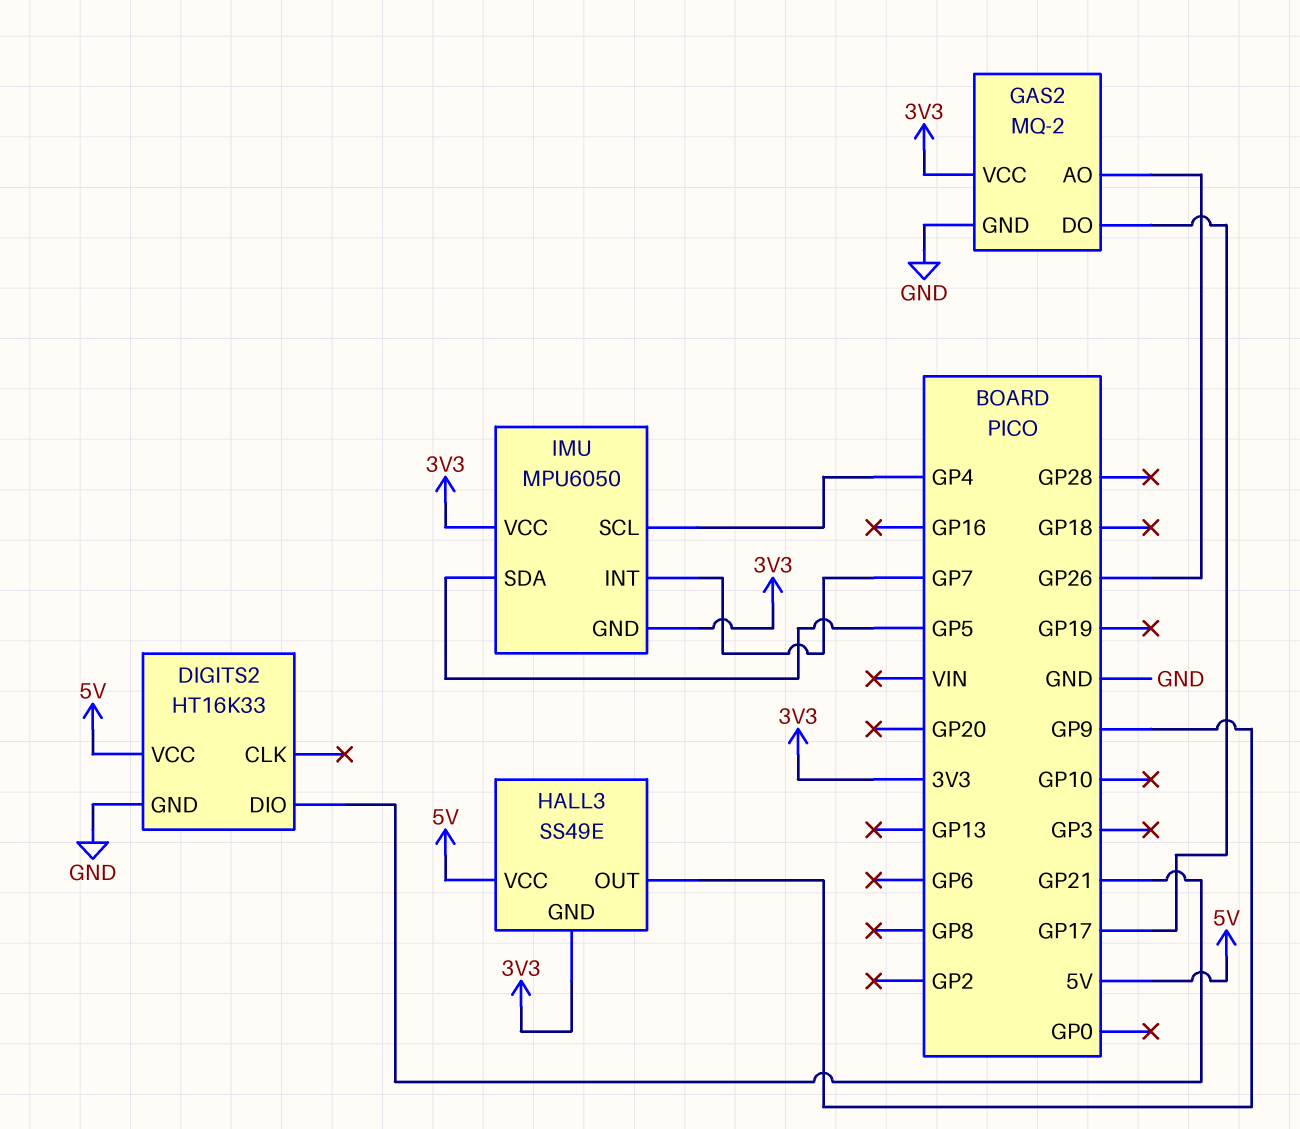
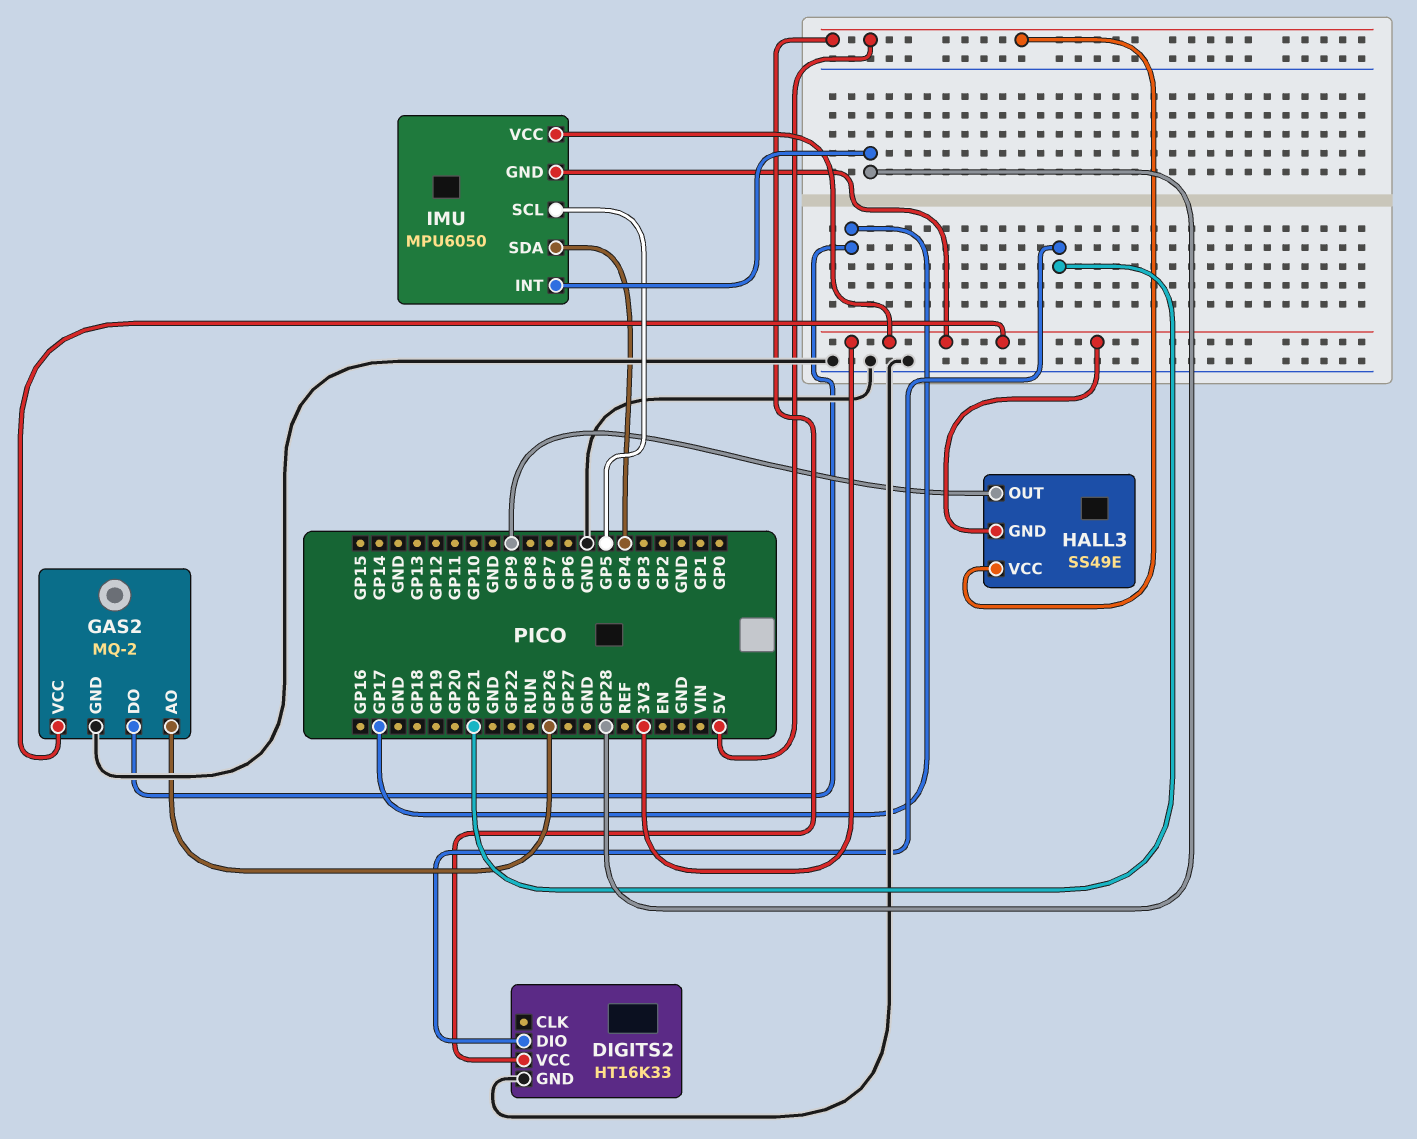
IMU pin INT: GP7 -> GP28
IMU pin SCL: GP4 -> GP5
IMU pin SDA: GP5 -> GP4

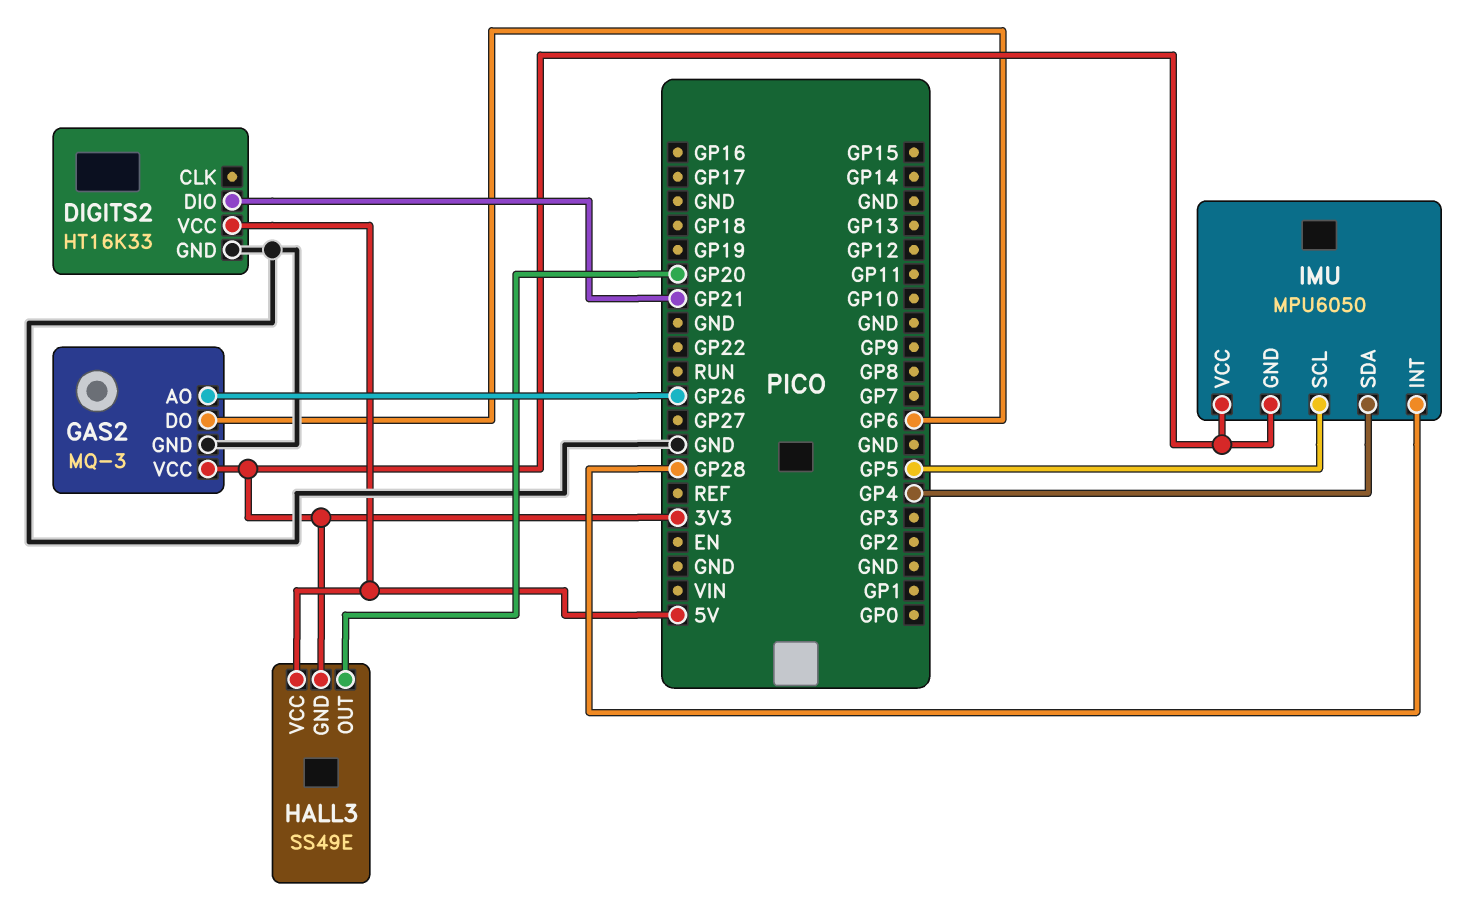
GAS2: MQ-2 -> MQ-3
GAS2 pin DO: GP17 -> GP6
HALL3 pin OUT: GP9 -> GP20

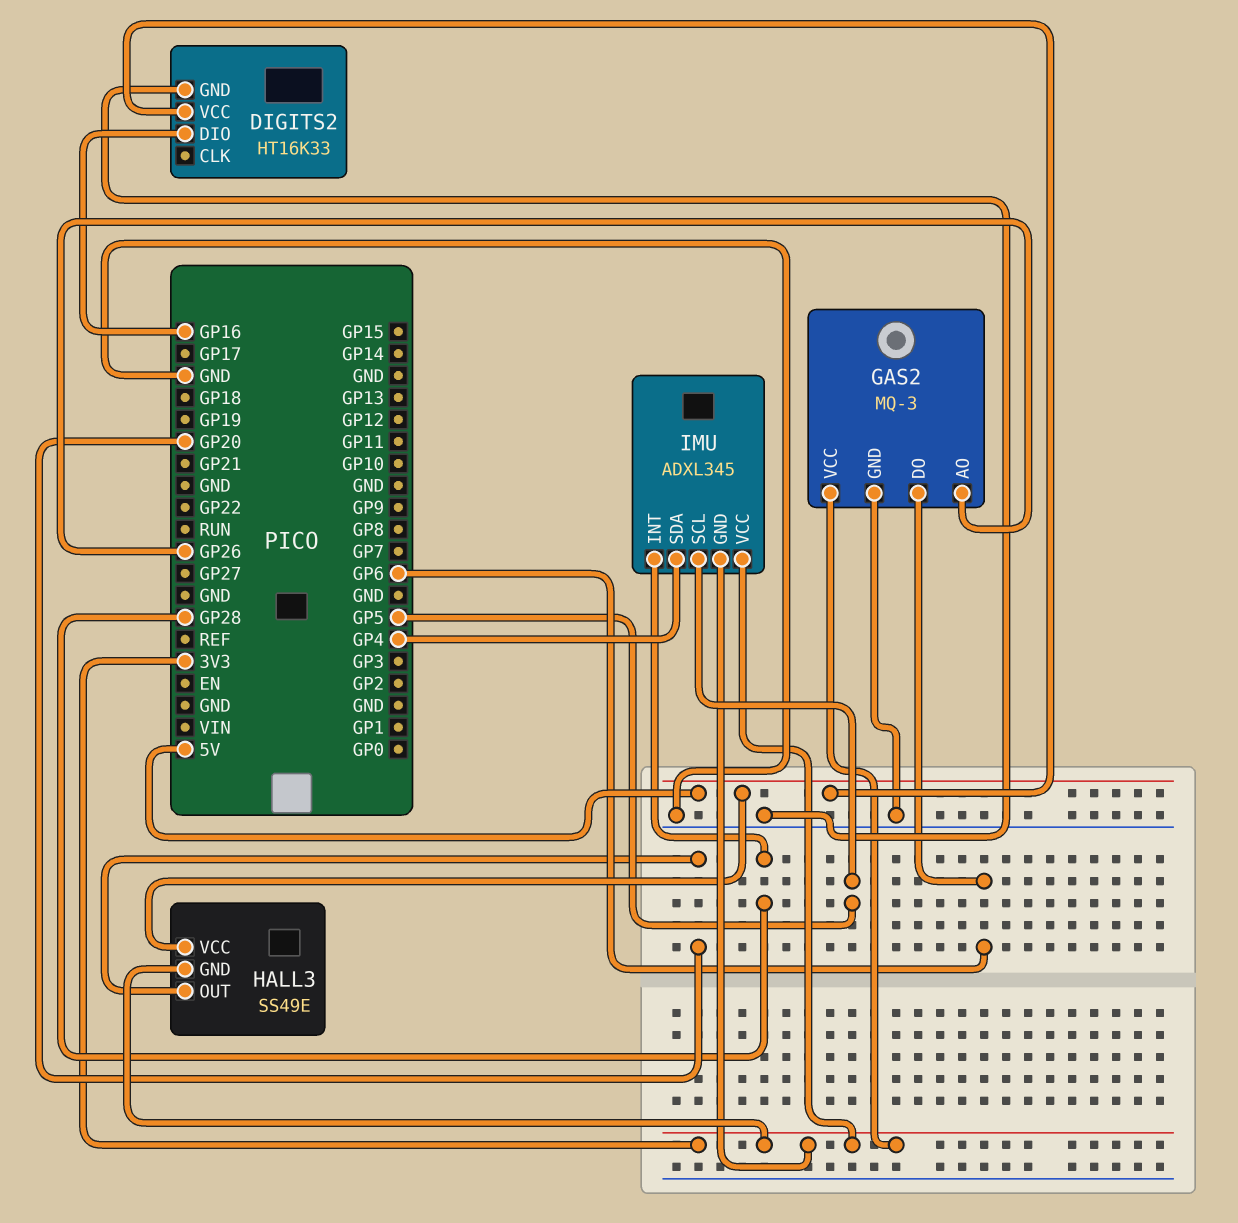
DIGITS2 pin DIO: GP21 -> GP16
IMU: MPU6050 -> ADXL345

